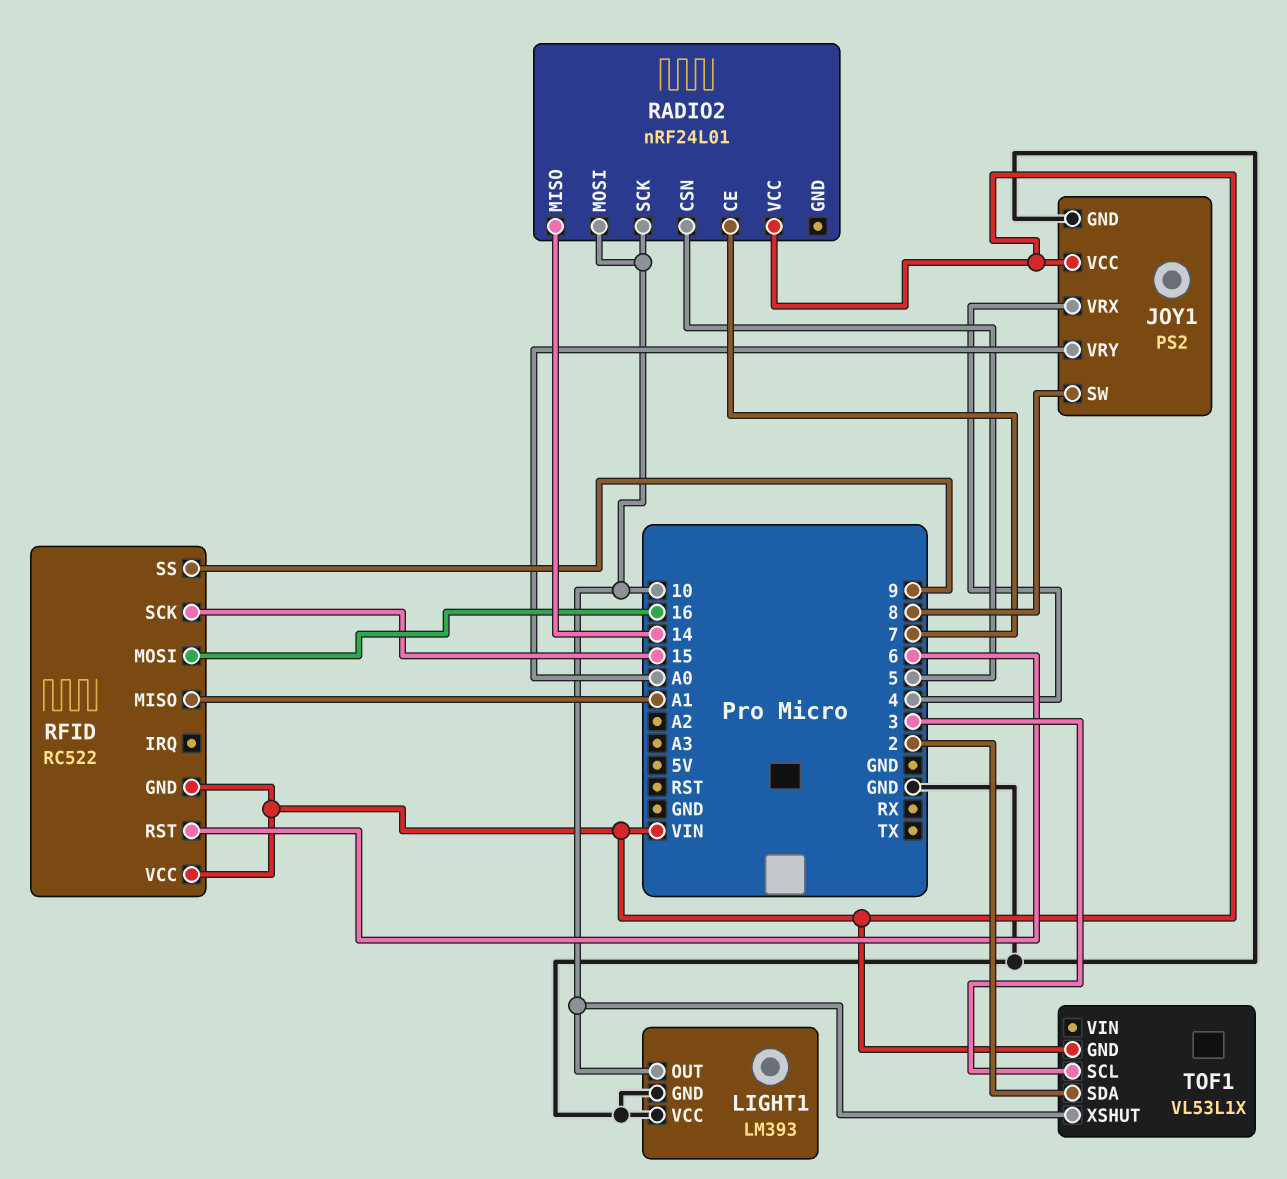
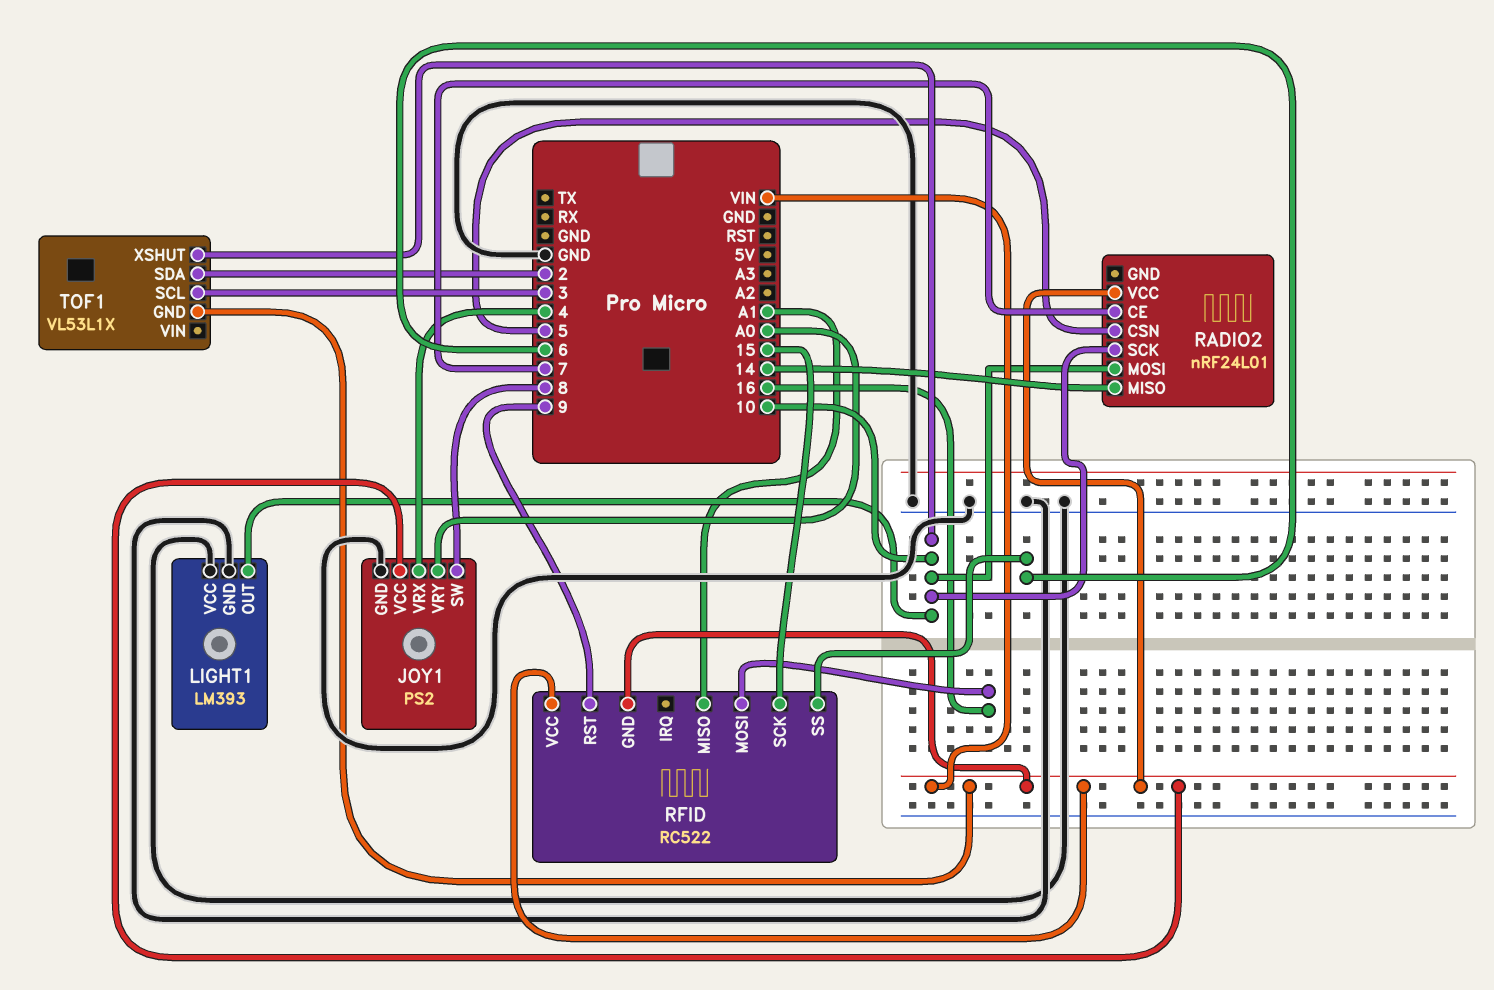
RFID pin RST: 6 -> 9
RFID pin SS: 9 -> 6

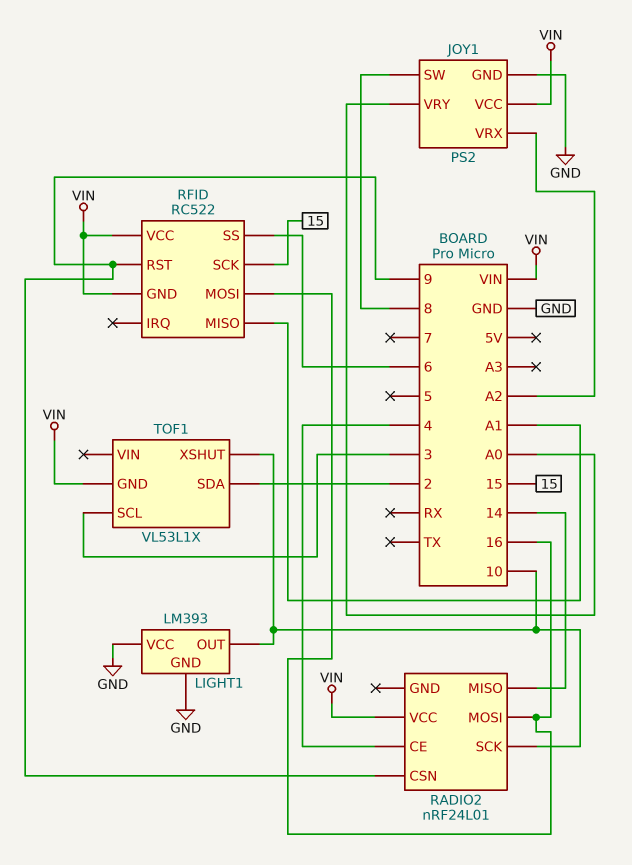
JOY1 pin VRX: 4 -> A2
RADIO2 pin CE: 7 -> 4
RADIO2 pin CSN: 5 -> 9
RADIO2 pin MOSI: 10 -> 16

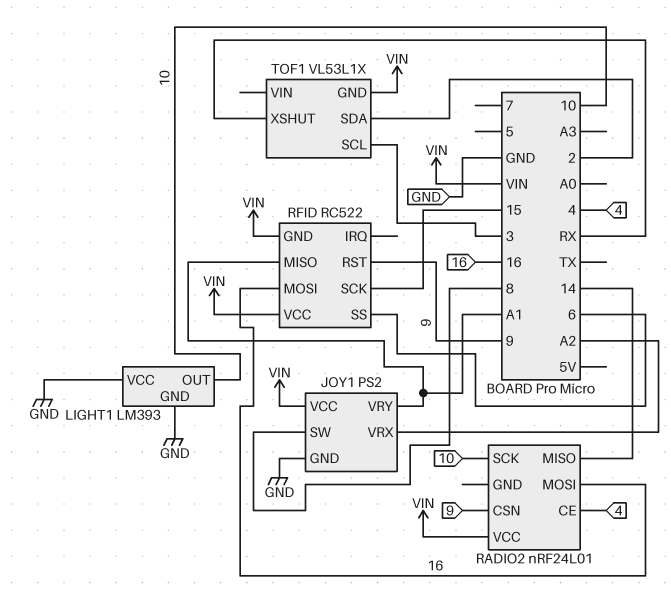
JOY1 pin VRY: A0 -> A1
TOF1 pin XSHUT: 10 -> RX

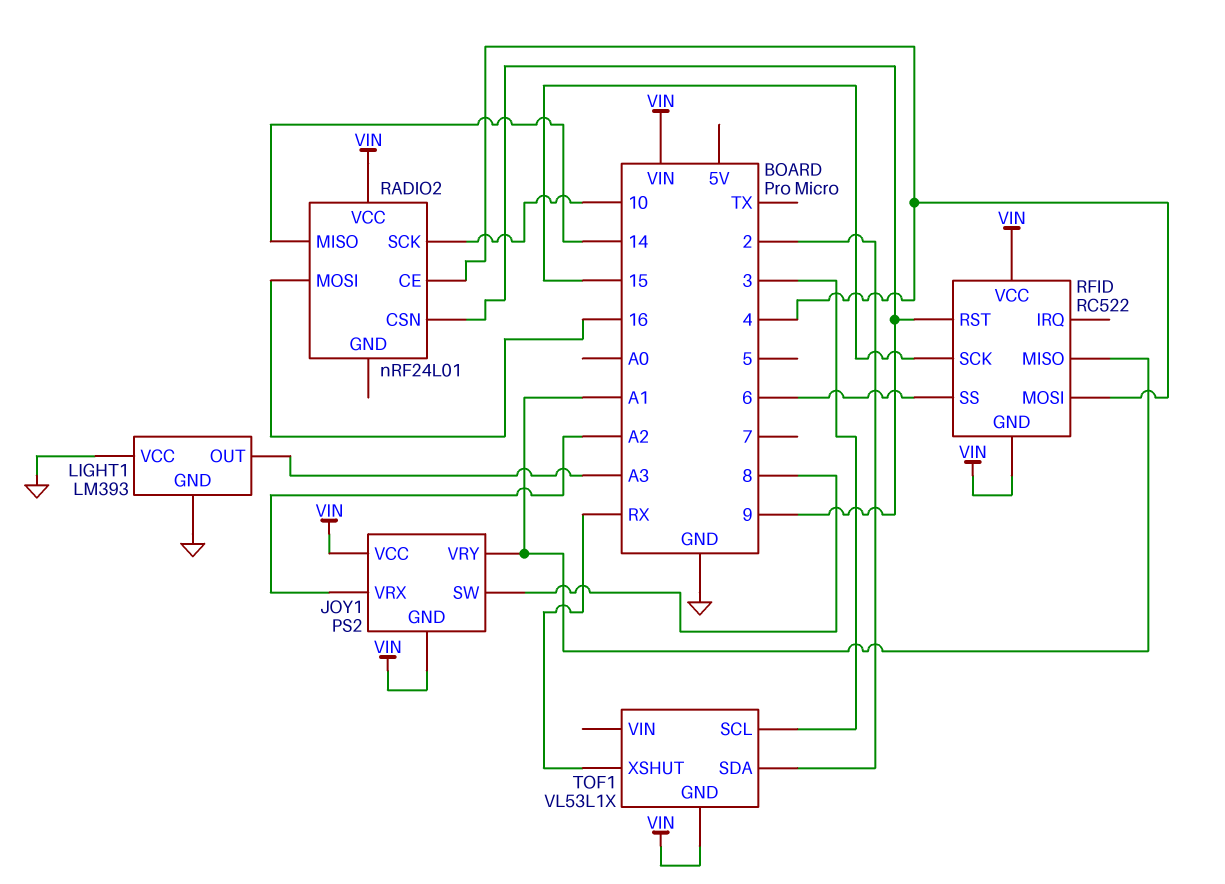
JOY1 pin GND: GND -> VIN
LIGHT1 pin OUT: 10 -> A3
RFID pin MOSI: 16 -> 4

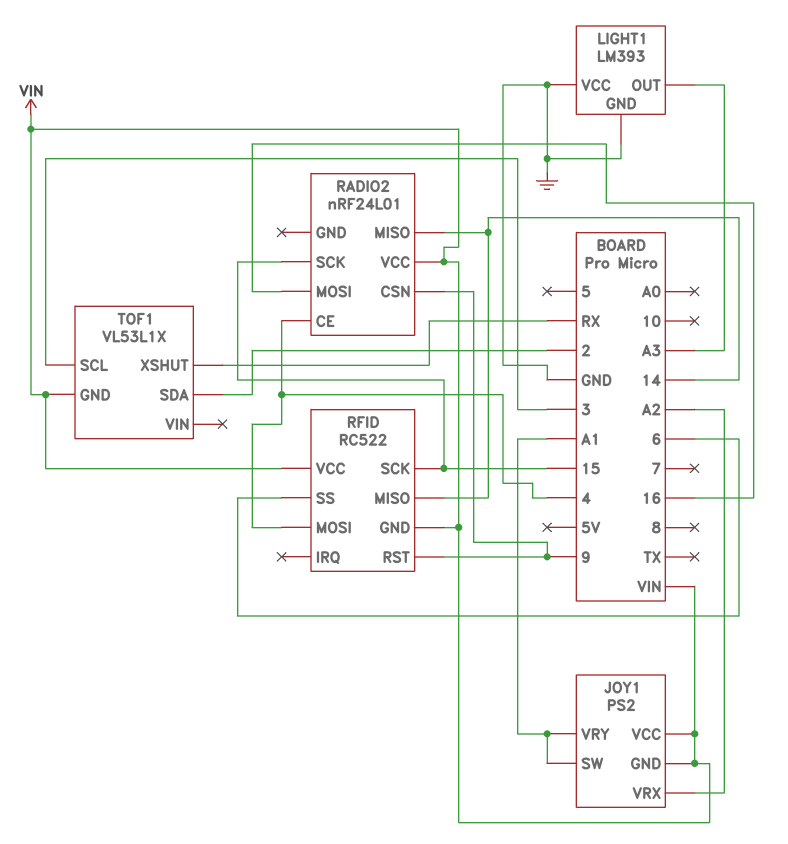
JOY1 pin SW: 8 -> A1
RADIO2 pin SCK: 10 -> 15
RFID pin MISO: A1 -> 14

